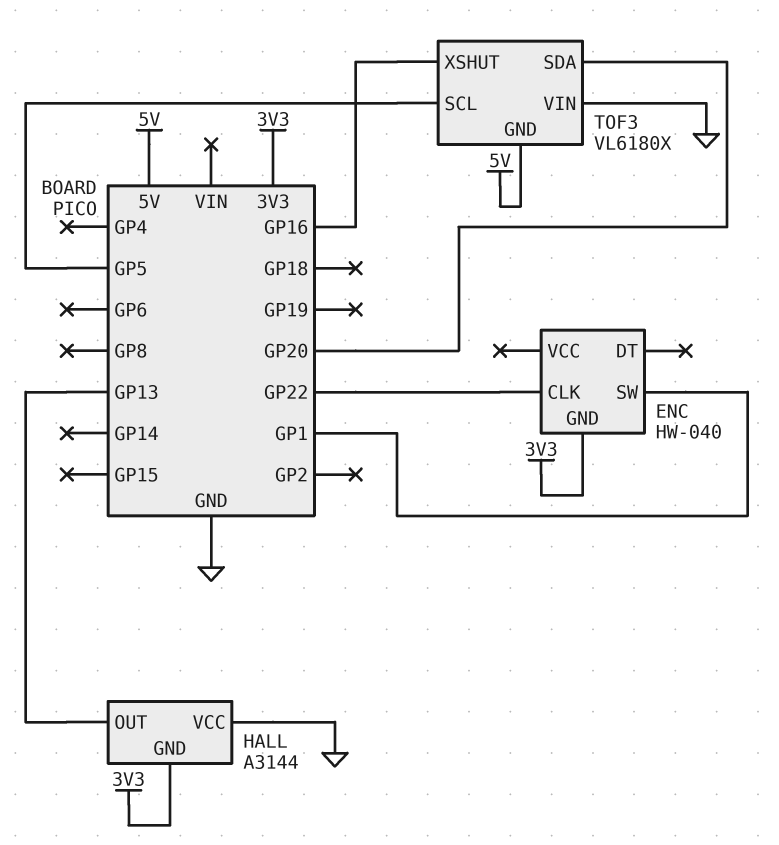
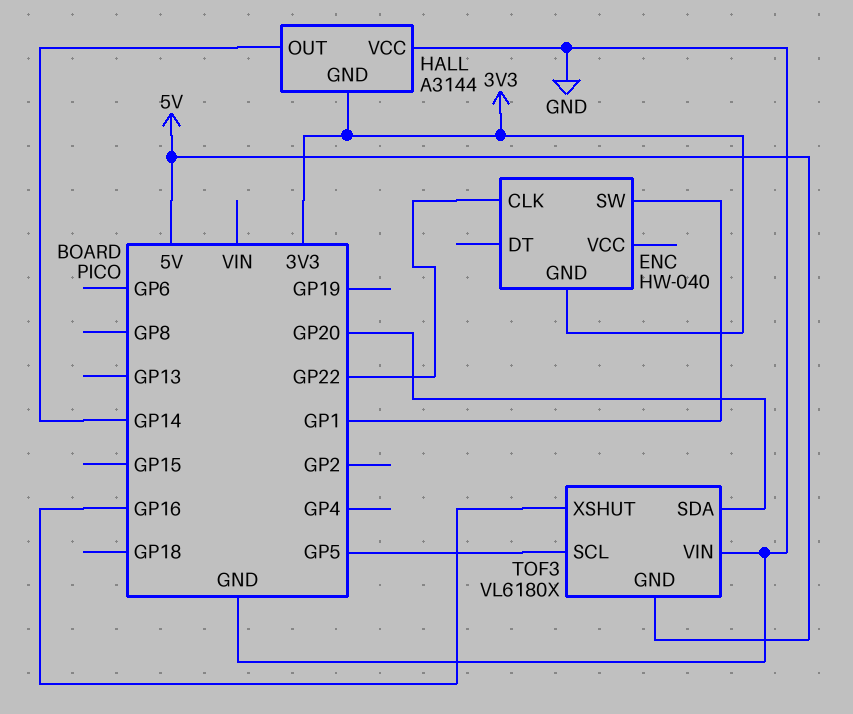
HALL pin OUT: GP13 -> GP14

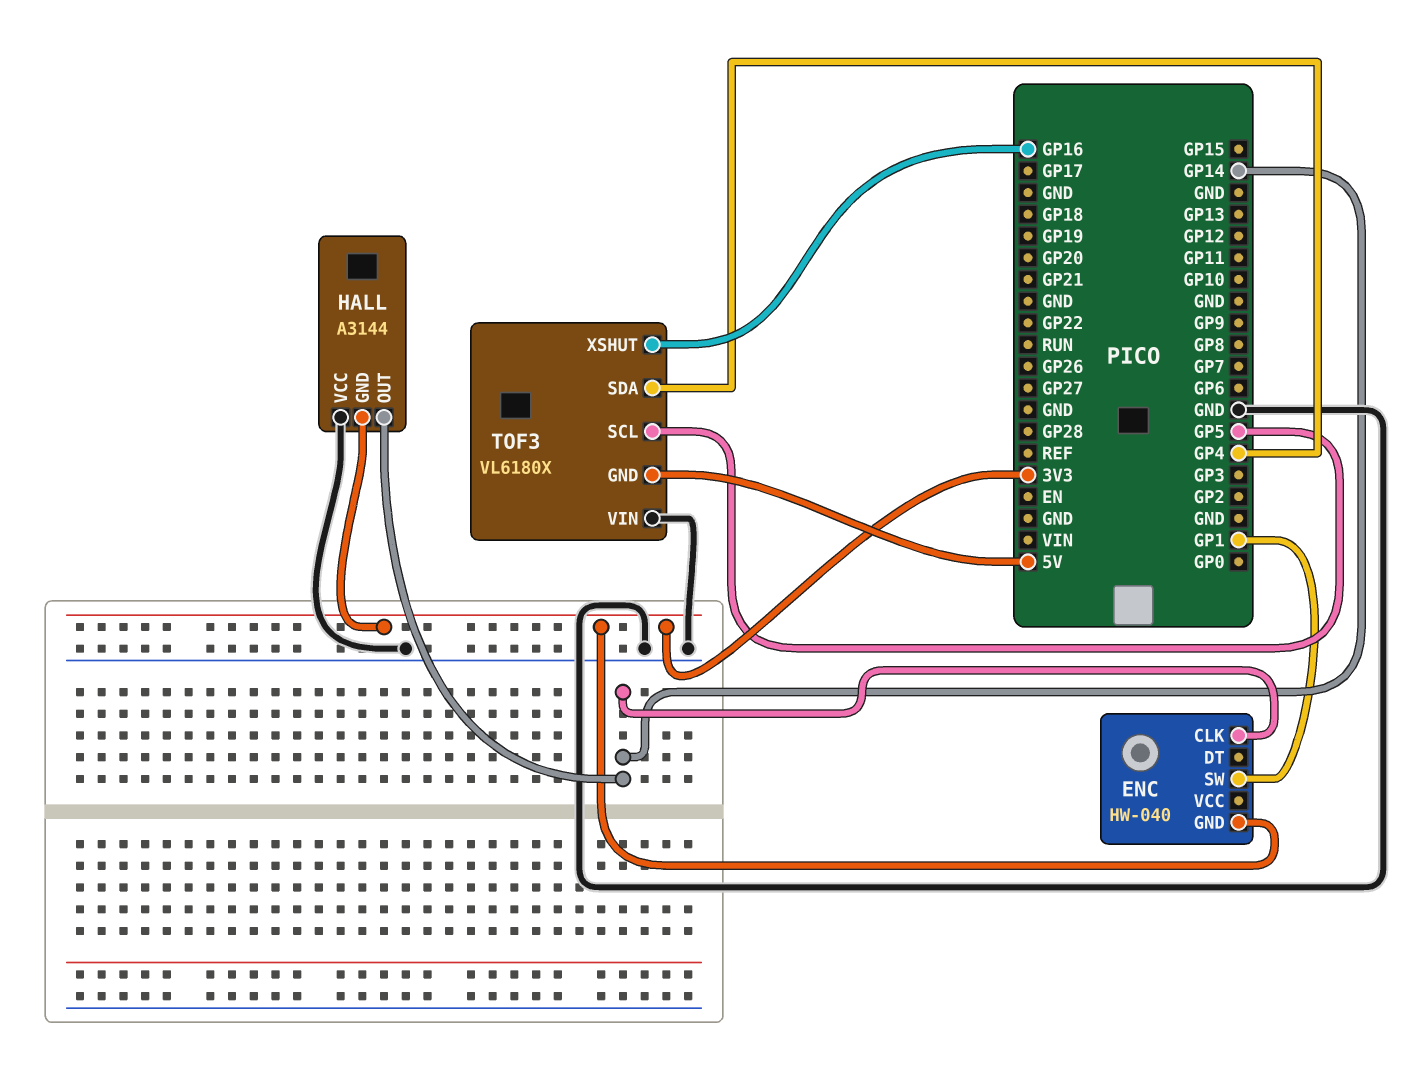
ENC pin CLK: GP22 -> GP14
TOF3 pin SDA: GP20 -> GP4

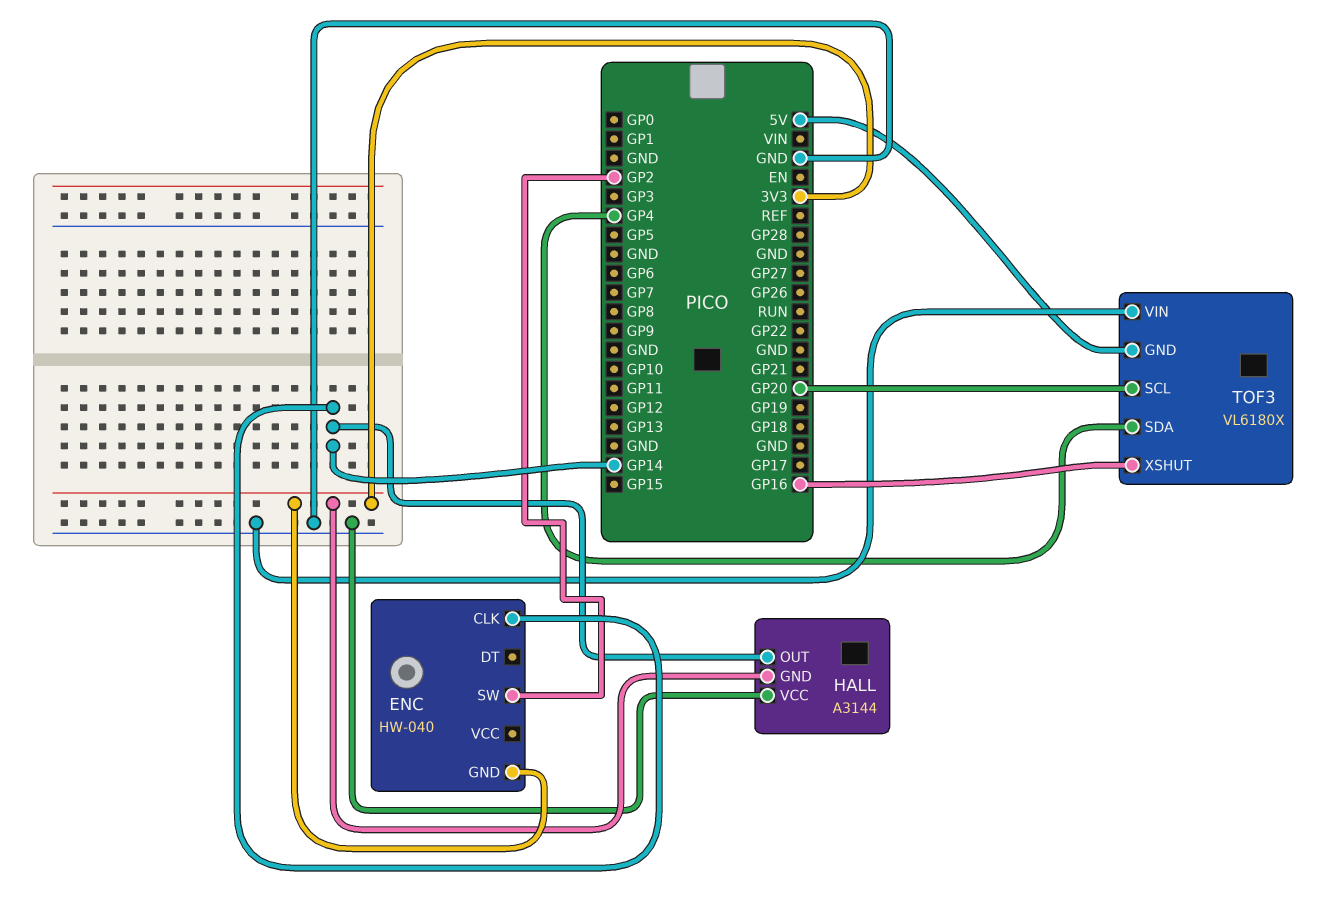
ENC pin SW: GP1 -> GP2
TOF3 pin SCL: GP5 -> GP20

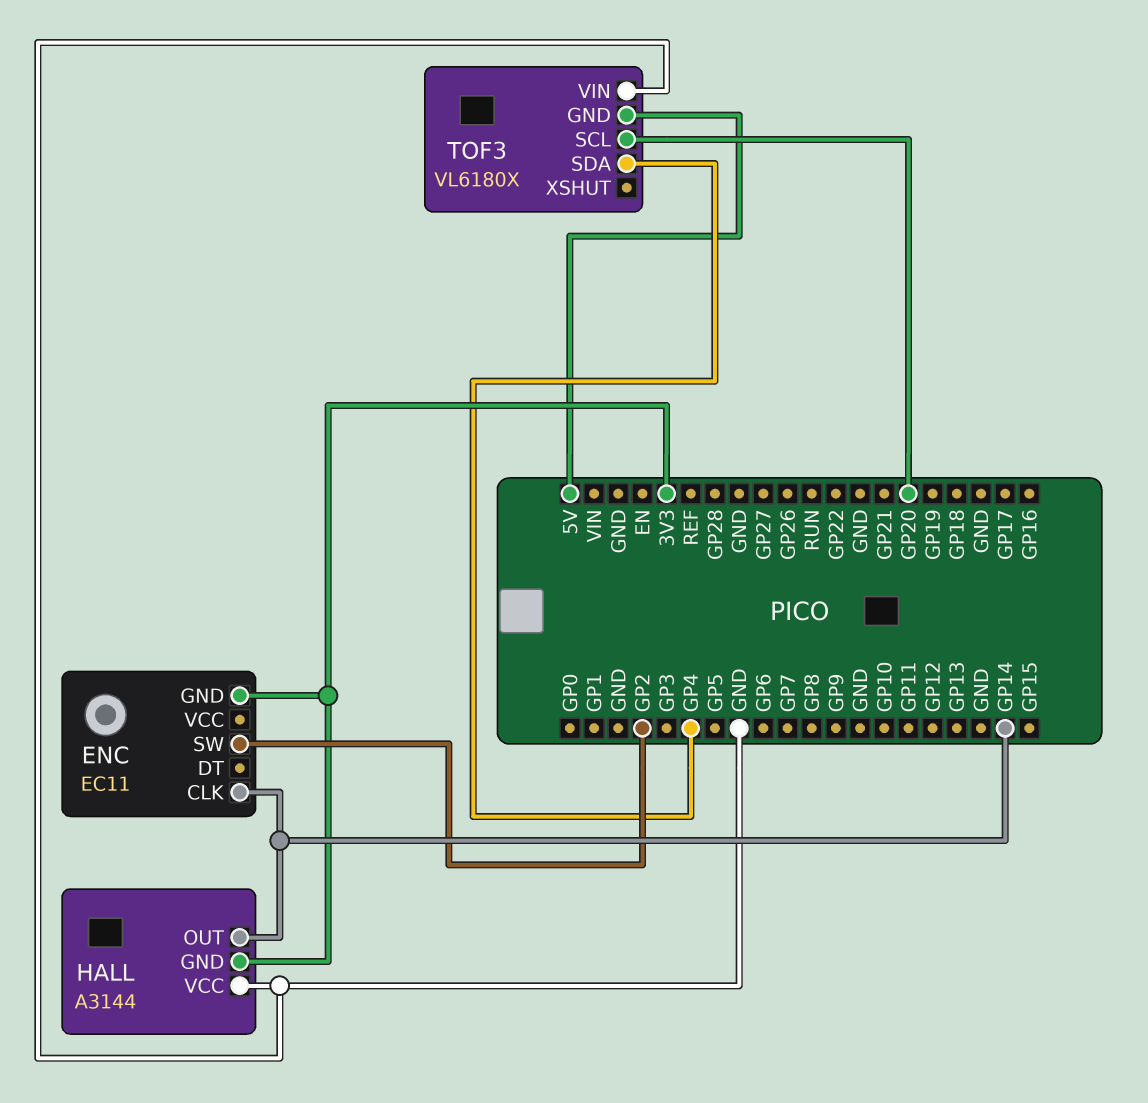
ENC: HW-040 -> EC11
TOF3 pin XSHUT: GP16 -> none

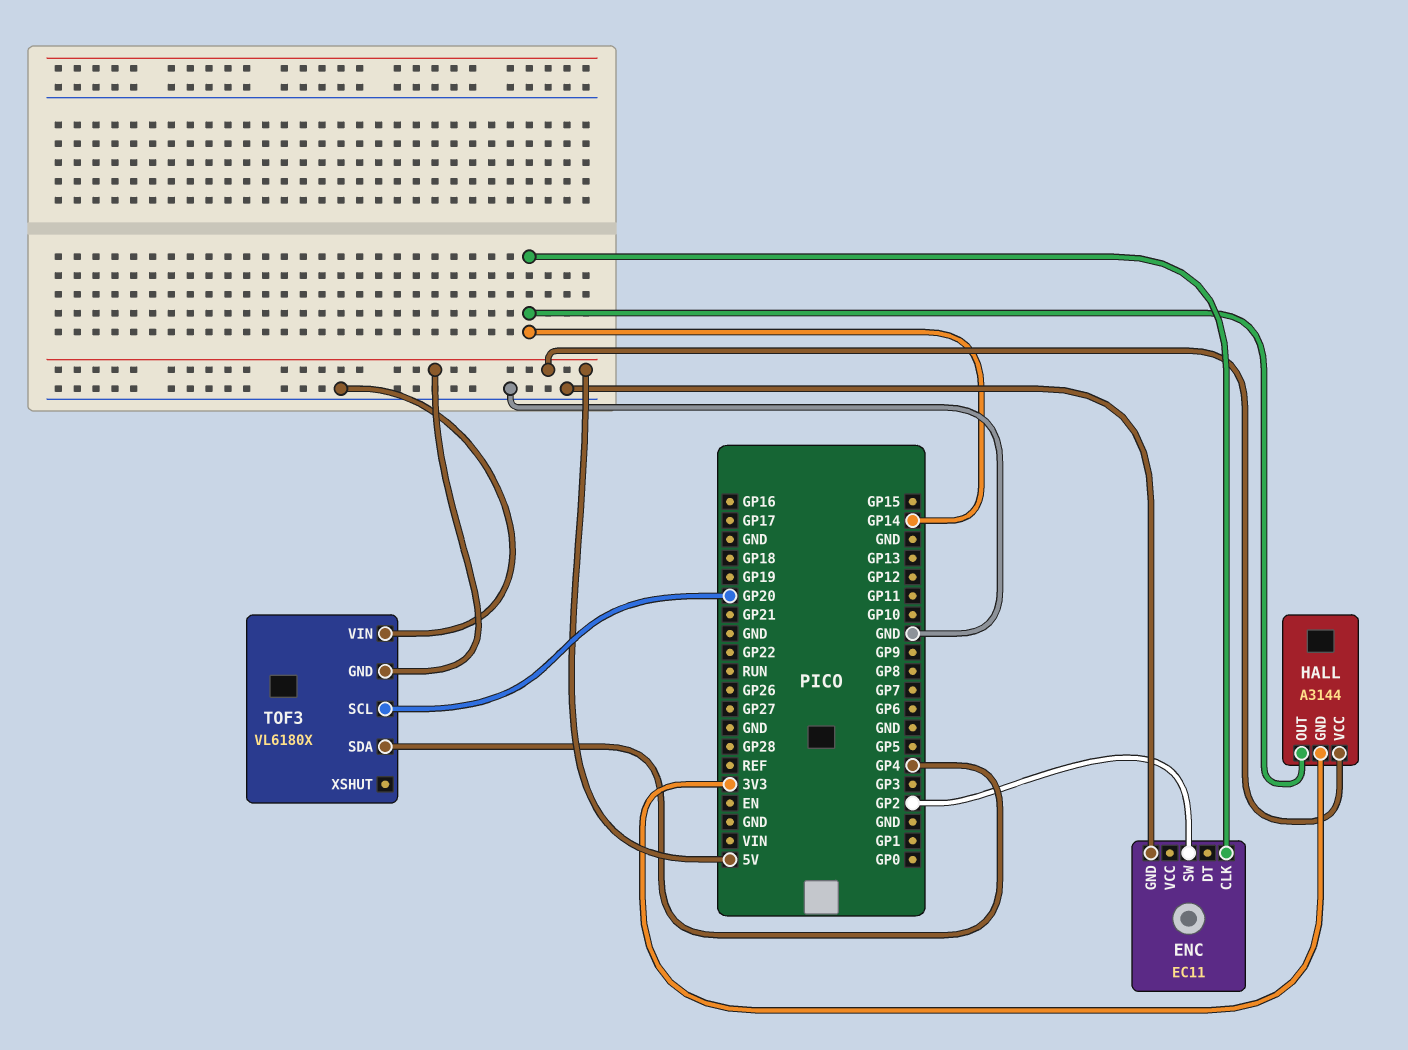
ENC pin GND: 3V3 -> GND
HALL pin VCC: GND -> 5V

